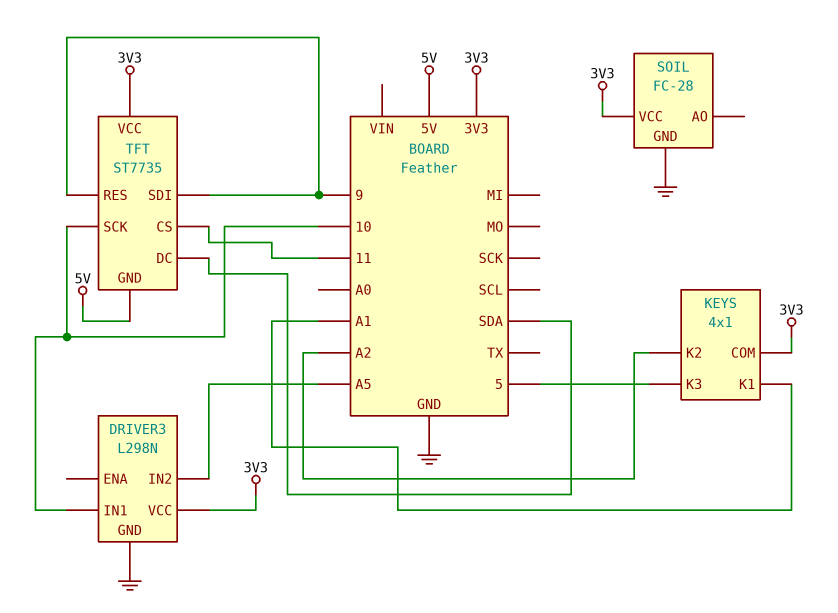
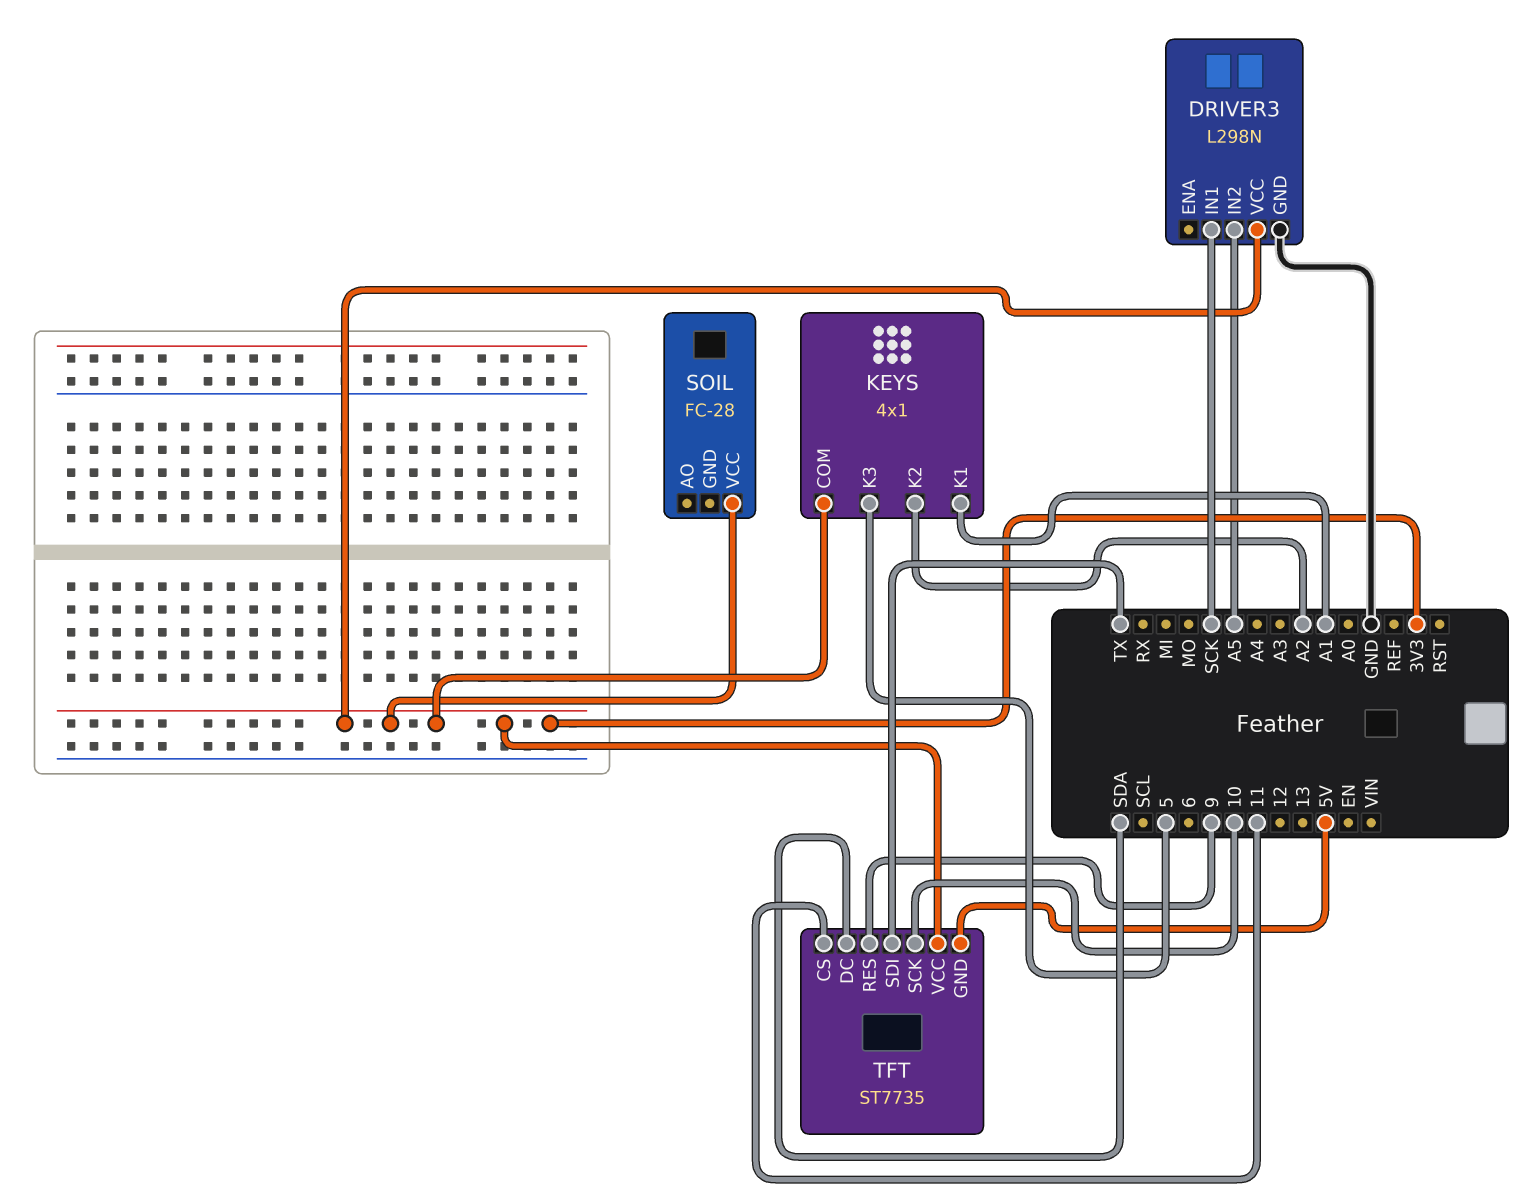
DRIVER3 pin IN1: 10 -> SCK
SOIL pin GND: GND -> none
TFT pin SDI: 9 -> TX

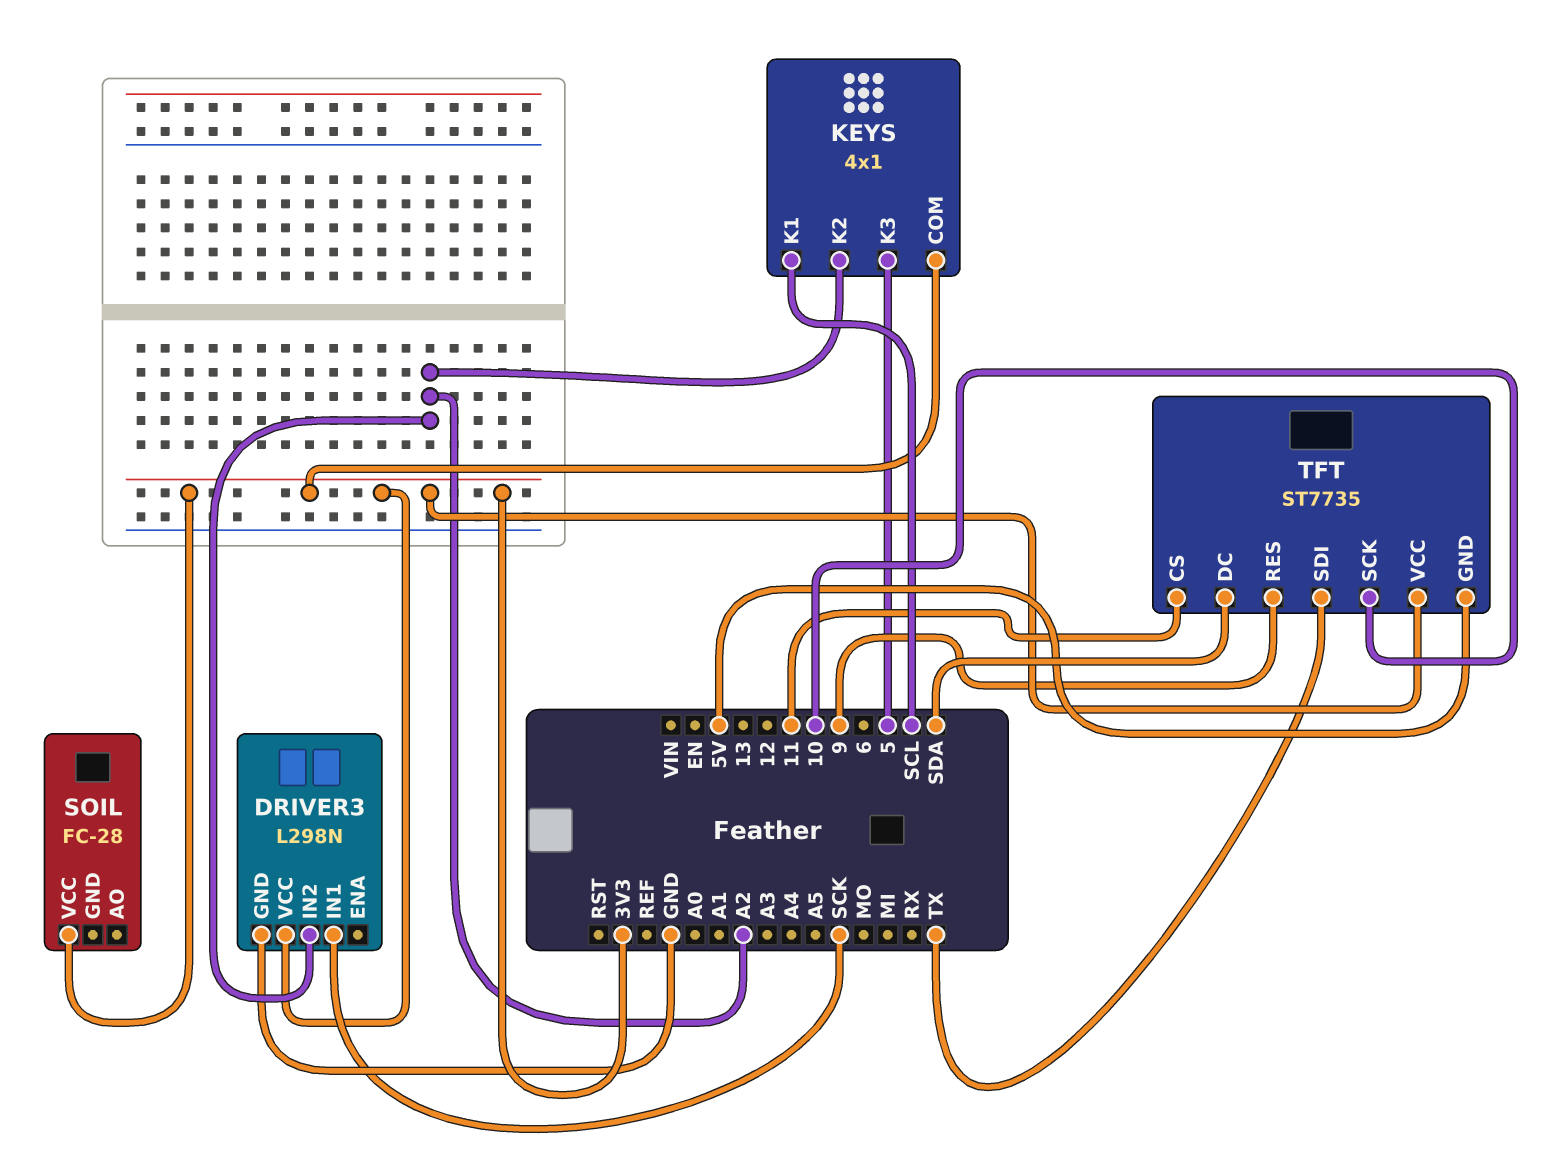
DRIVER3 pin IN2: A5 -> A2
KEYS pin K1: A1 -> SCL

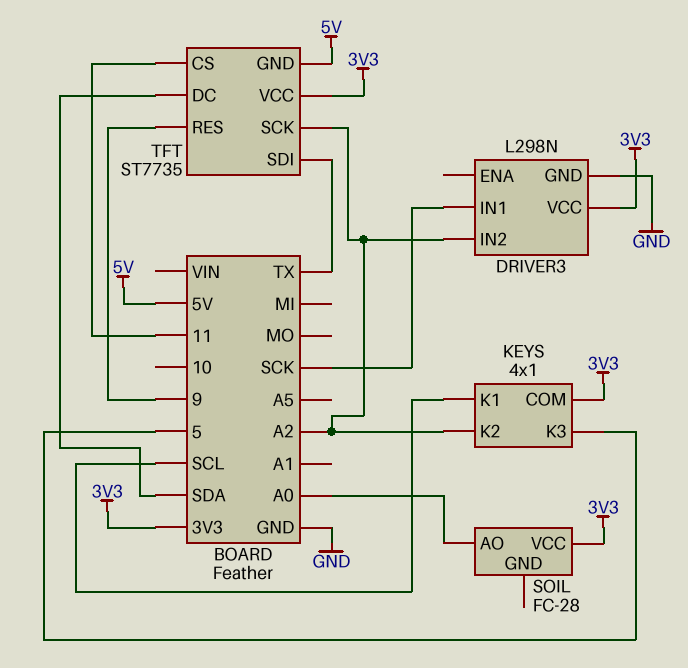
SOIL pin AO: none -> A0
TFT pin SCK: 10 -> A2

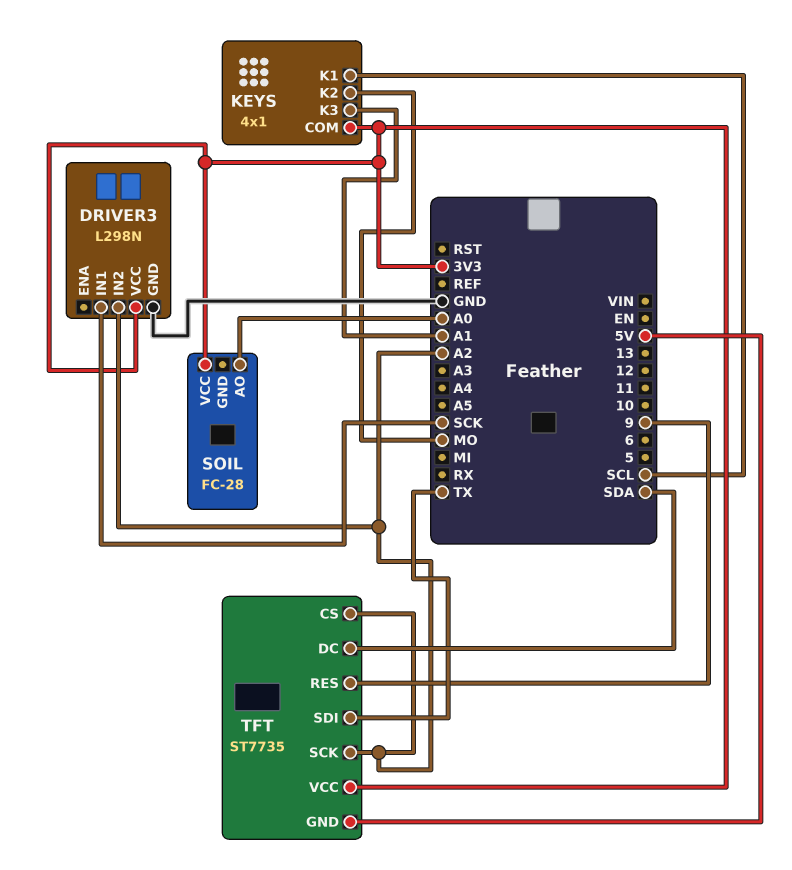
KEYS pin K2: A2 -> MO
KEYS pin K3: 5 -> A1
TFT pin CS: 11 -> A2

